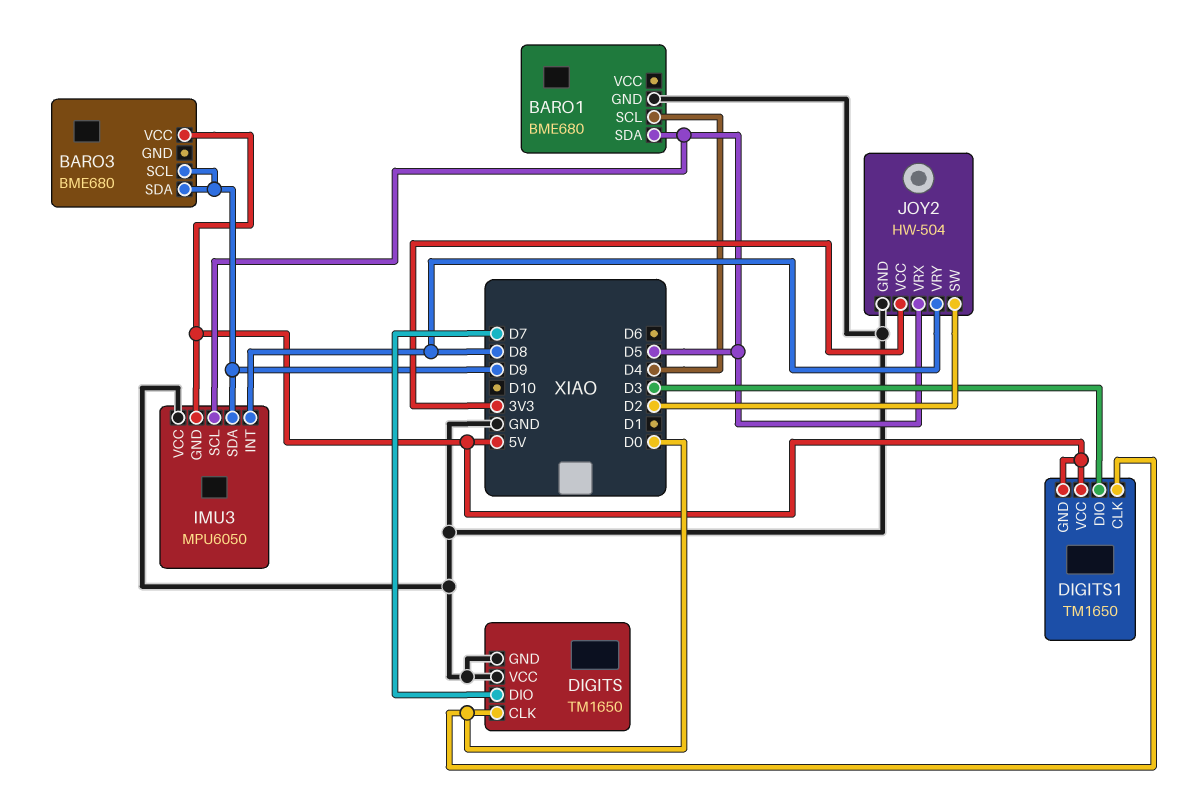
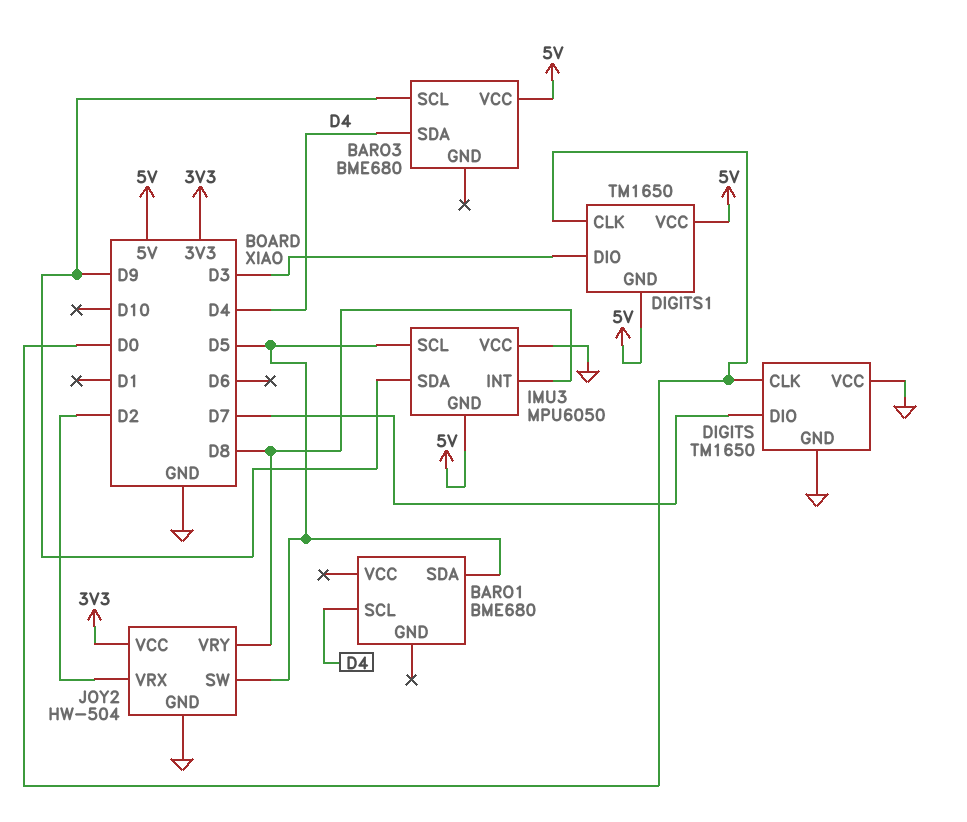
BARO1 pin GND: GND -> none
BARO3 pin SDA: D9 -> D4
JOY2 pin SW: D2 -> D5
JOY2 pin VRX: D5 -> D2

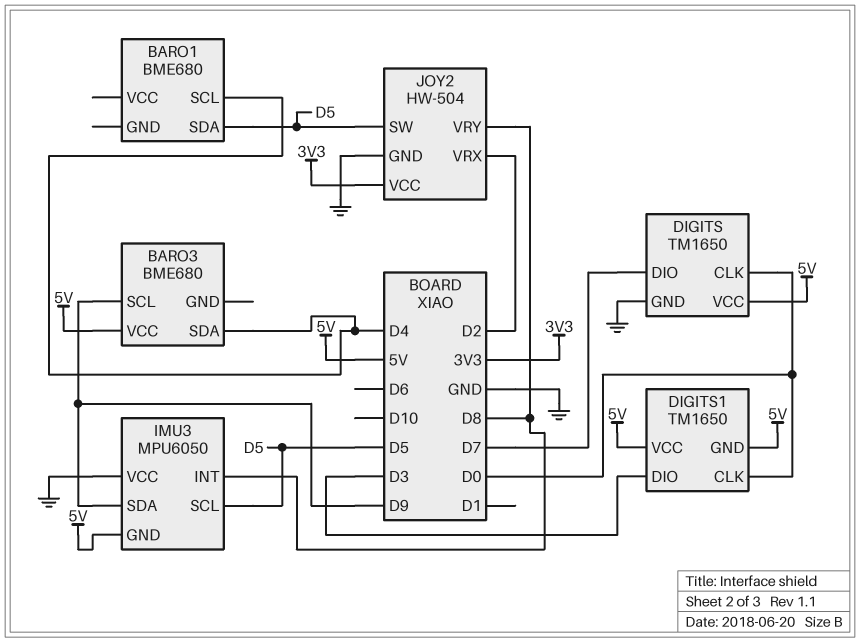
DIGITS pin VCC: GND -> 5V

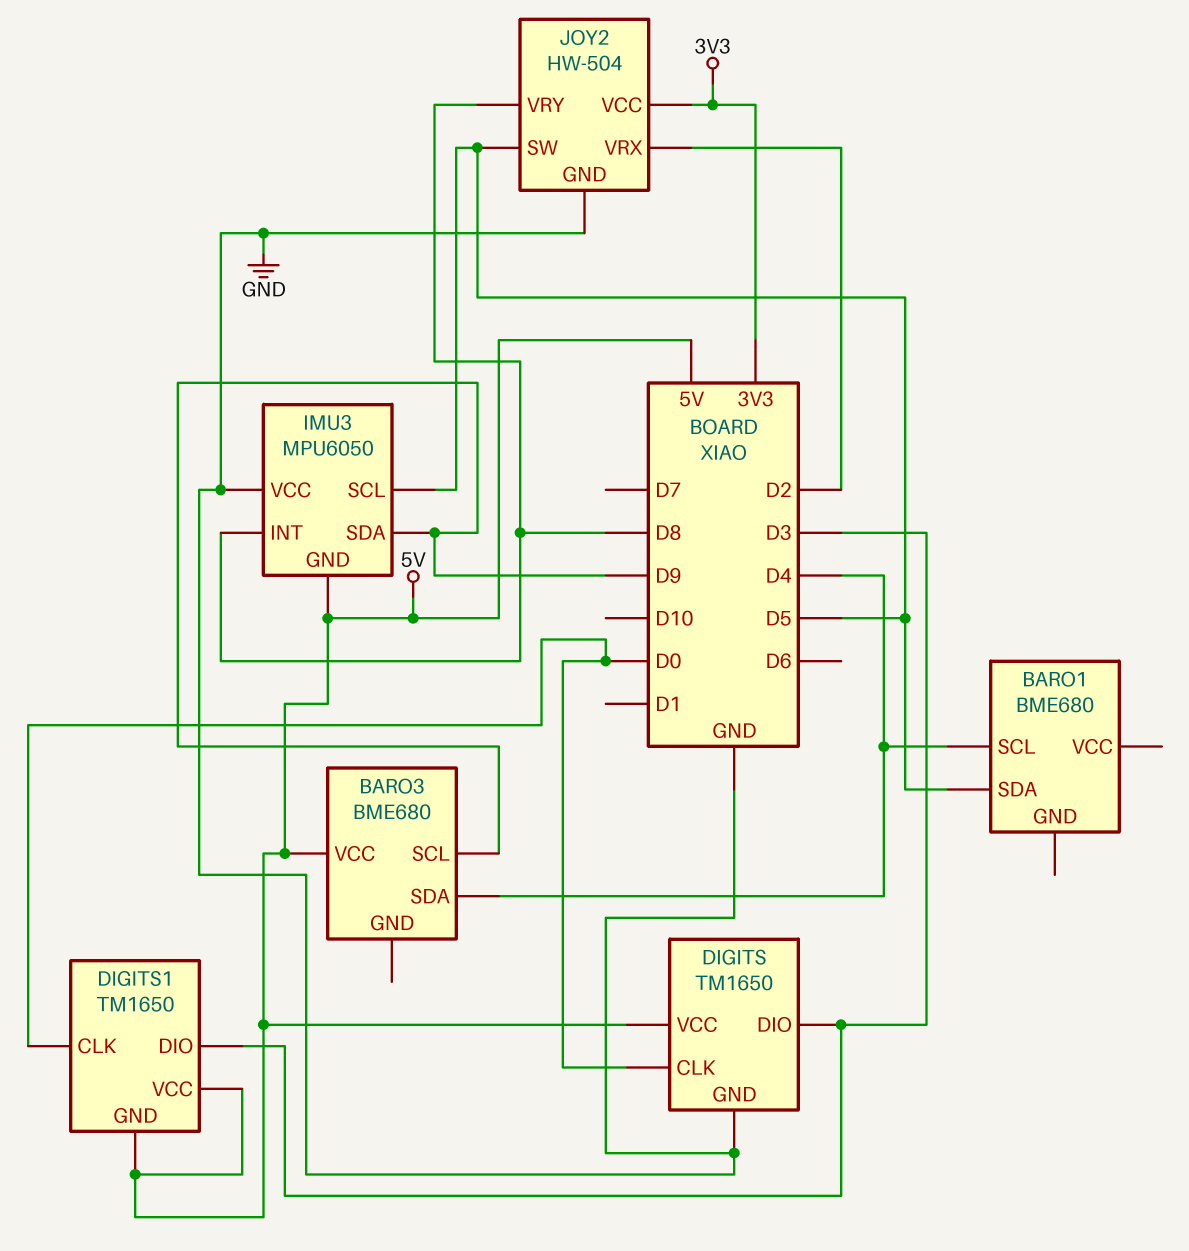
DIGITS pin DIO: D7 -> D3

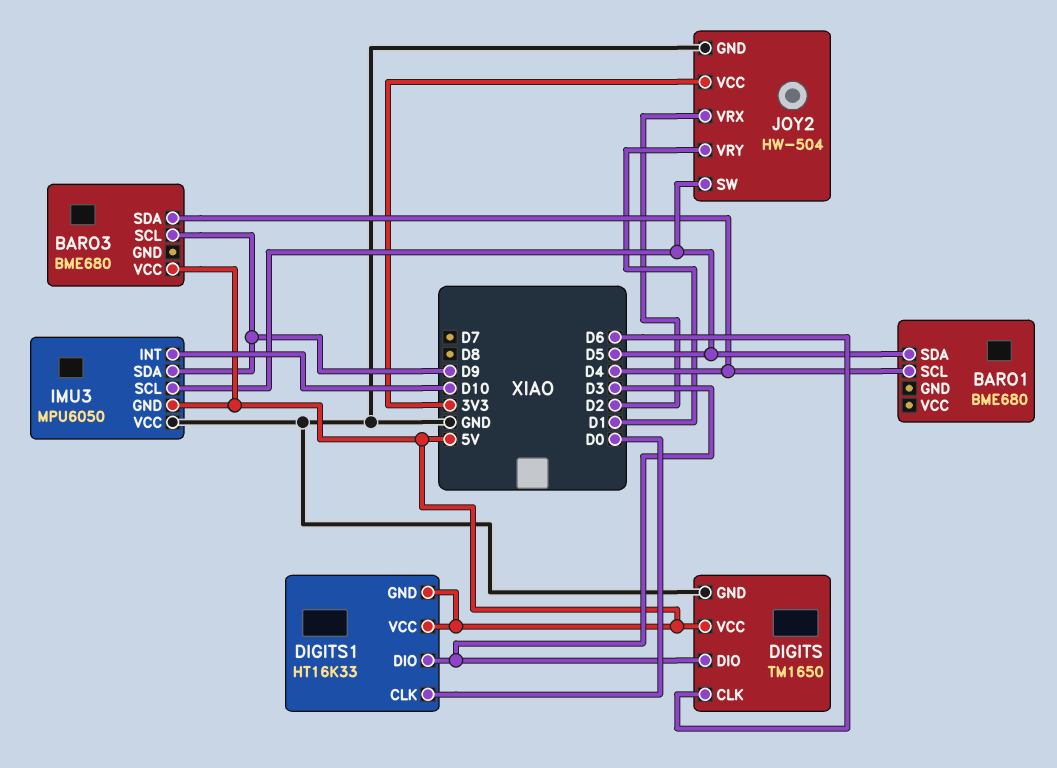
DIGITS pin CLK: D0 -> D6
DIGITS1: TM1650 -> HT16K33
IMU3 pin INT: D8 -> D10
JOY2 pin VRY: D8 -> D1

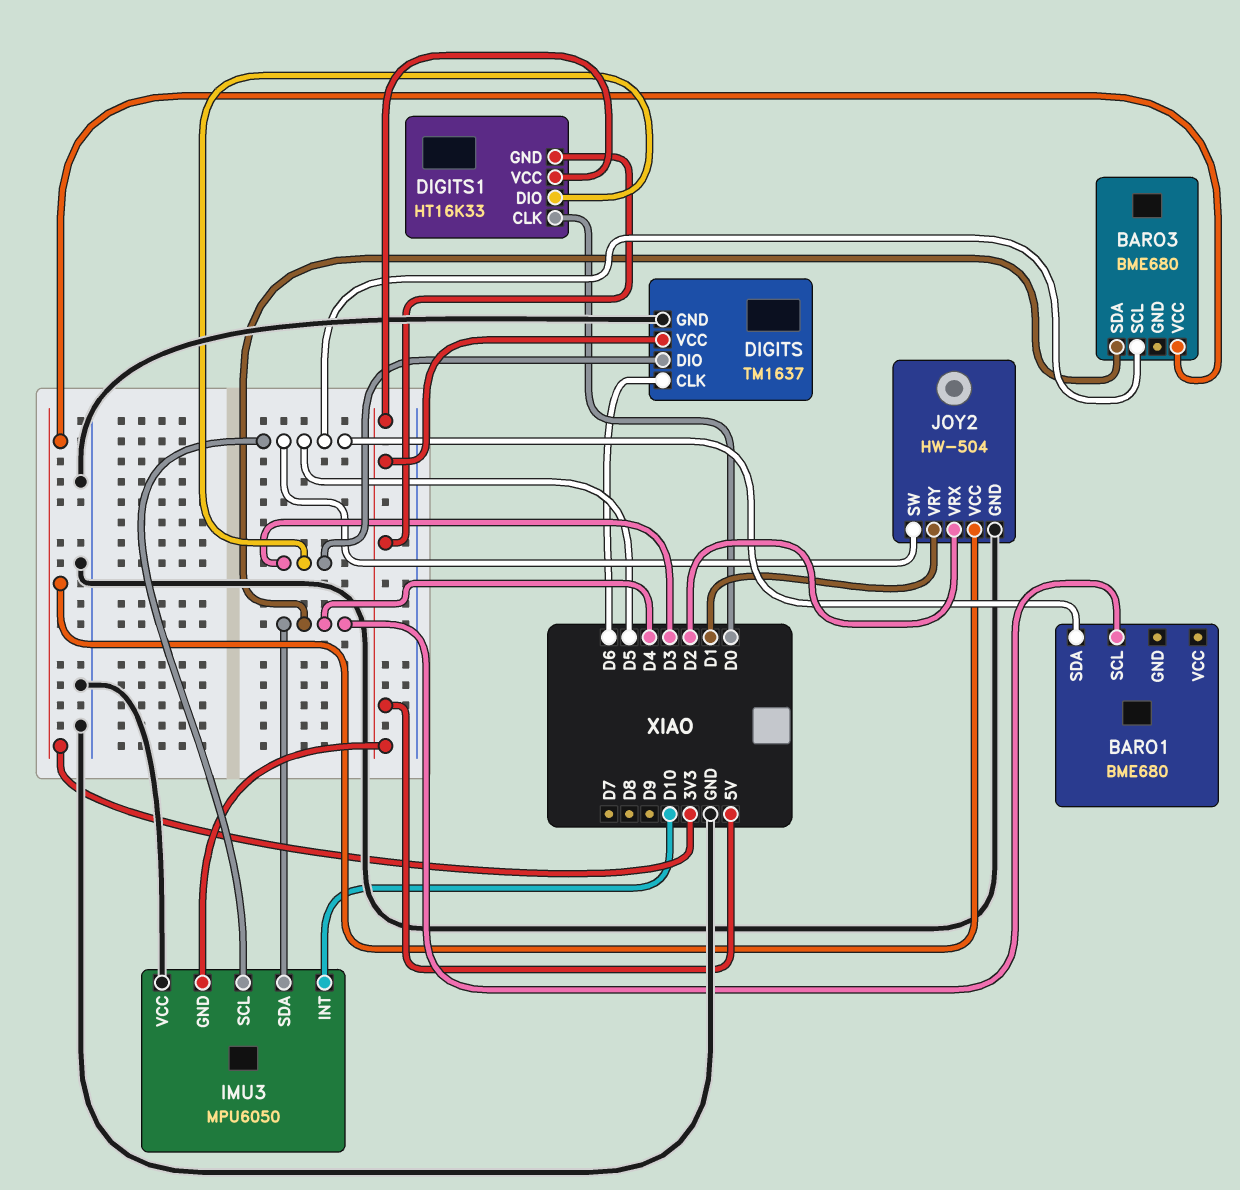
BARO3 pin SCL: D9 -> D5
BARO3 pin VCC: 5V -> 3V3
DIGITS: TM1650 -> TM1637
IMU3 pin SDA: D9 -> D4

